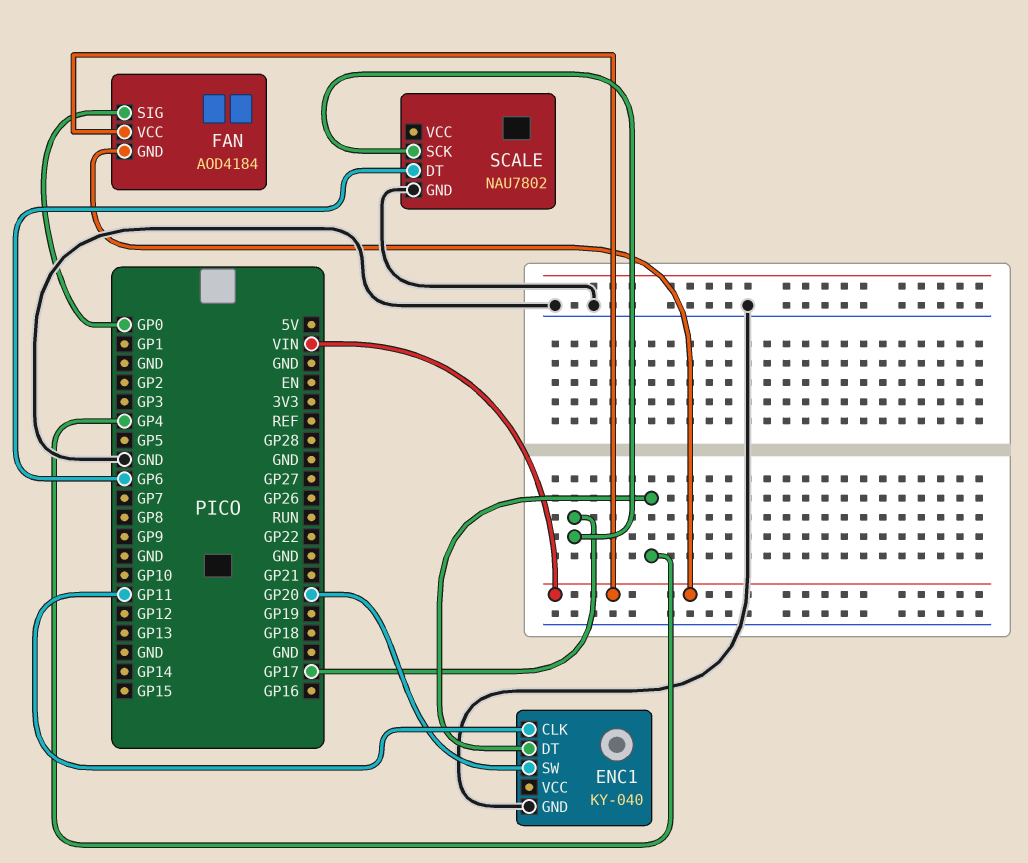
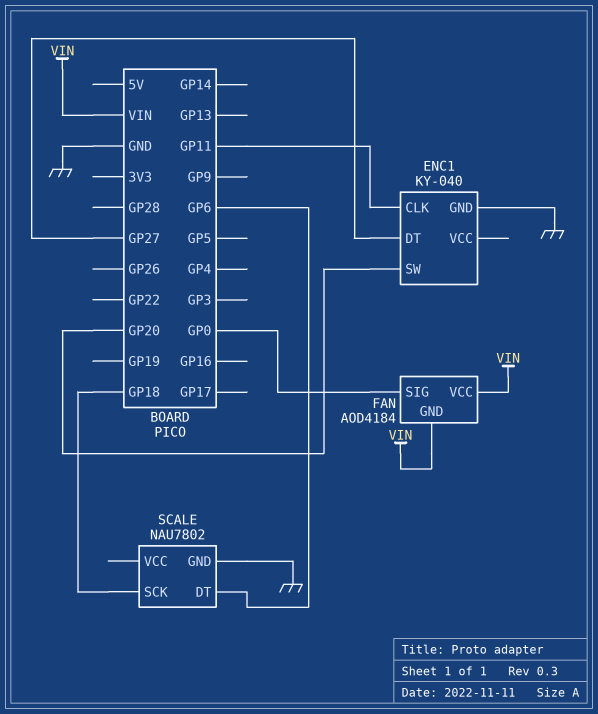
ENC1 pin DT: GP4 -> GP27
SCALE pin SCK: GP17 -> GP18

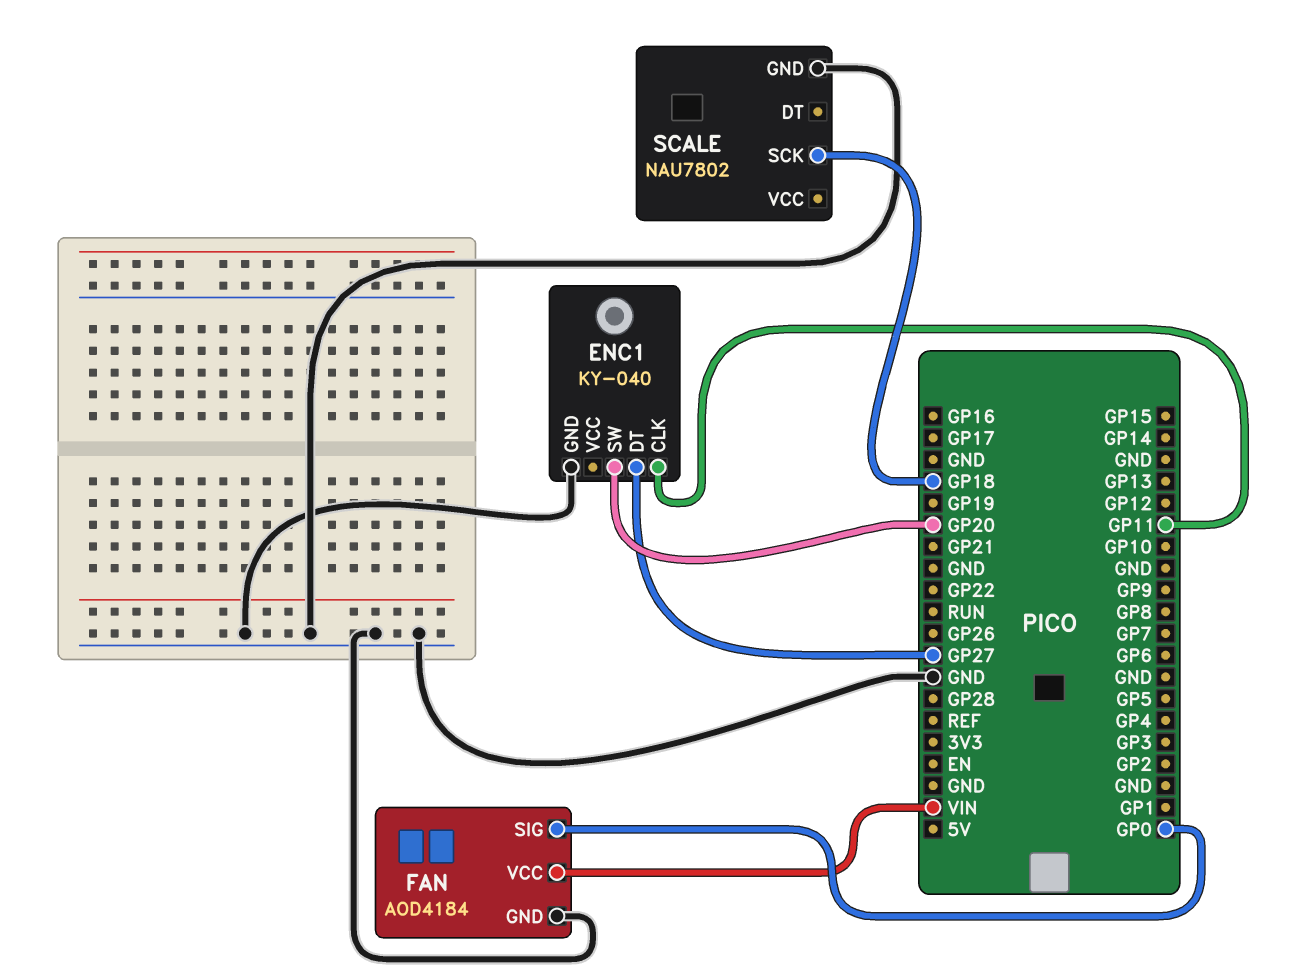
FAN pin GND: VIN -> GND
SCALE pin DT: GP6 -> none

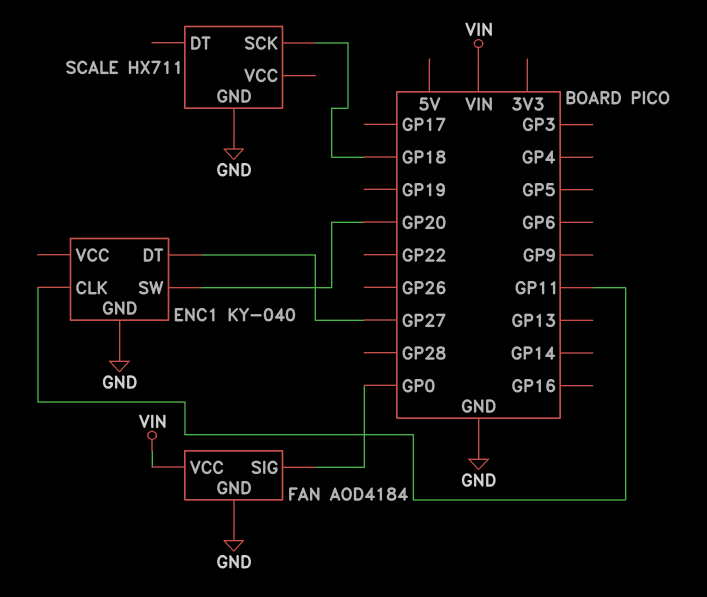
SCALE: NAU7802 -> HX711

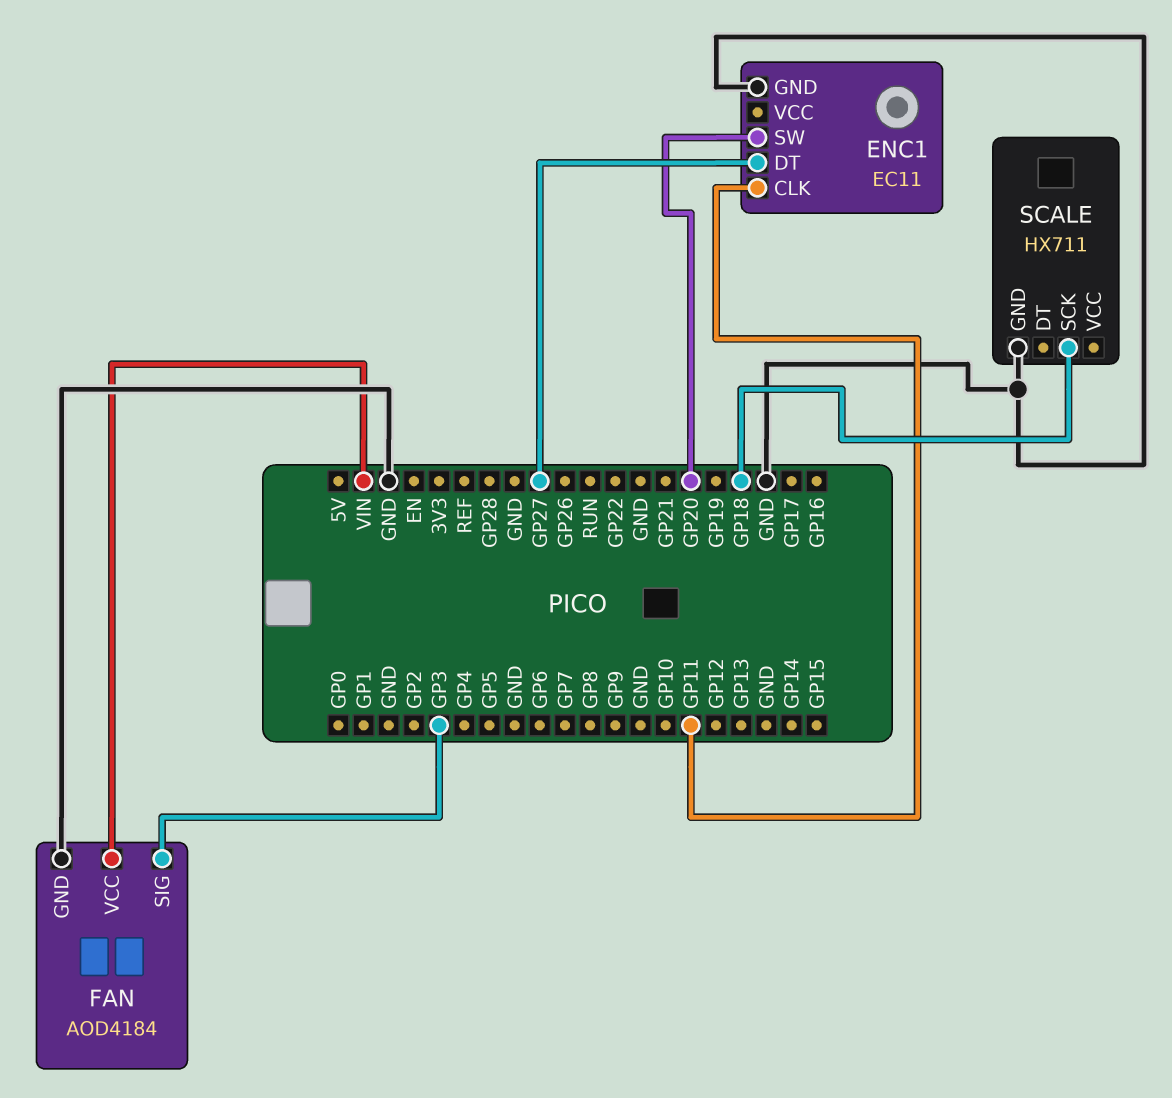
ENC1: KY-040 -> EC11
FAN pin SIG: GP0 -> GP3

